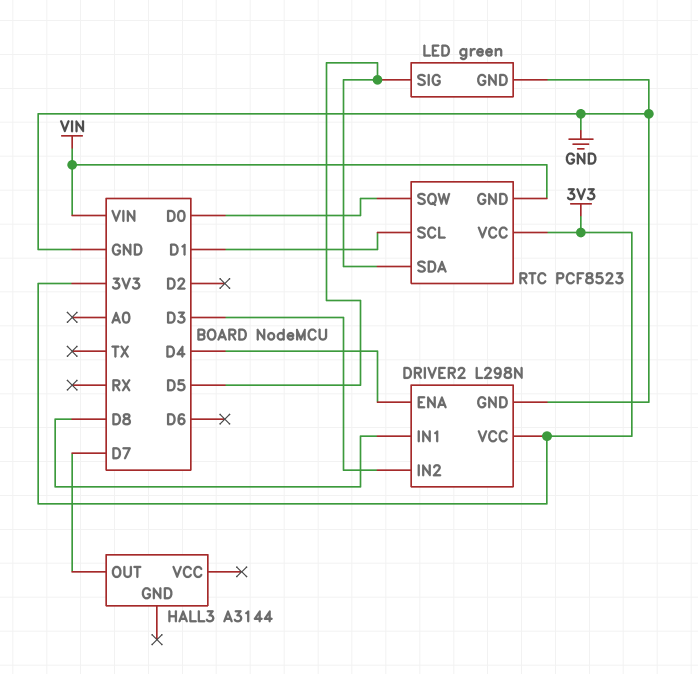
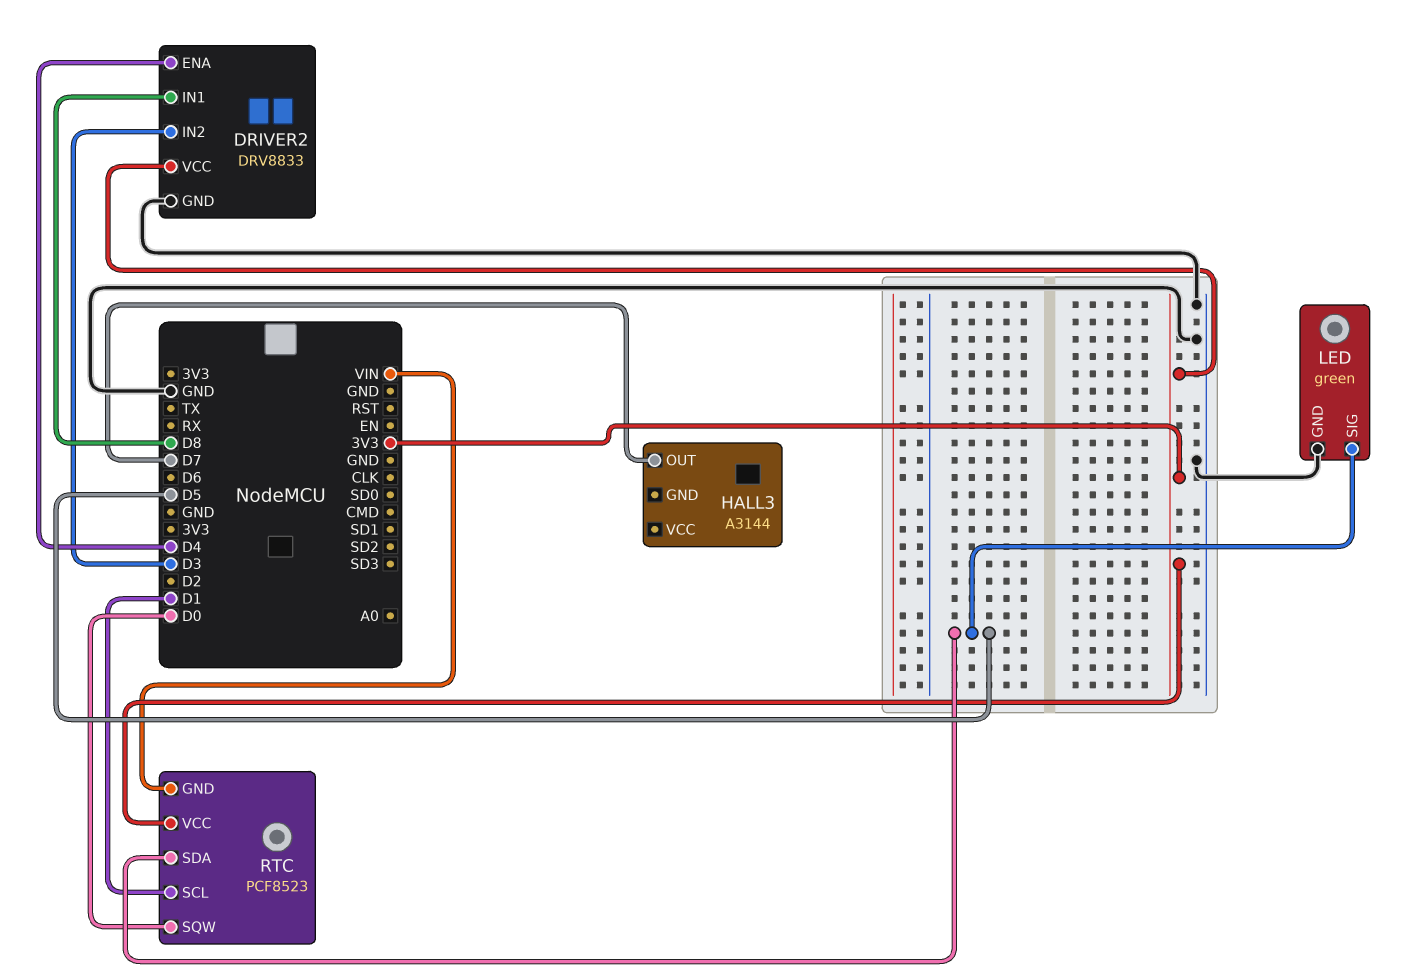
DRIVER2: L298N -> DRV8833

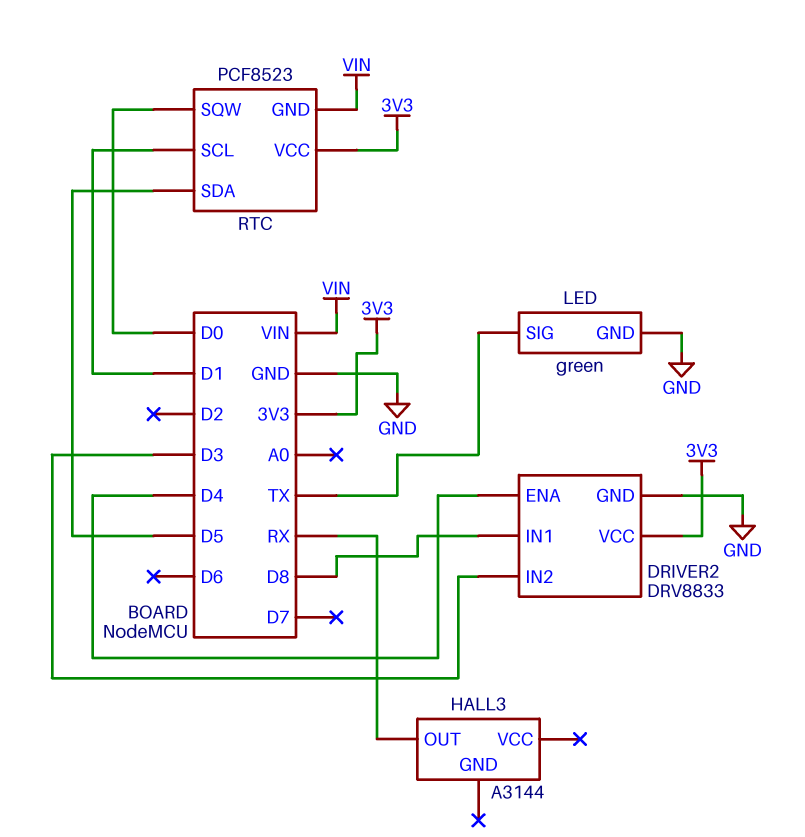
HALL3 pin OUT: D7 -> RX
LED pin SIG: D5 -> TX

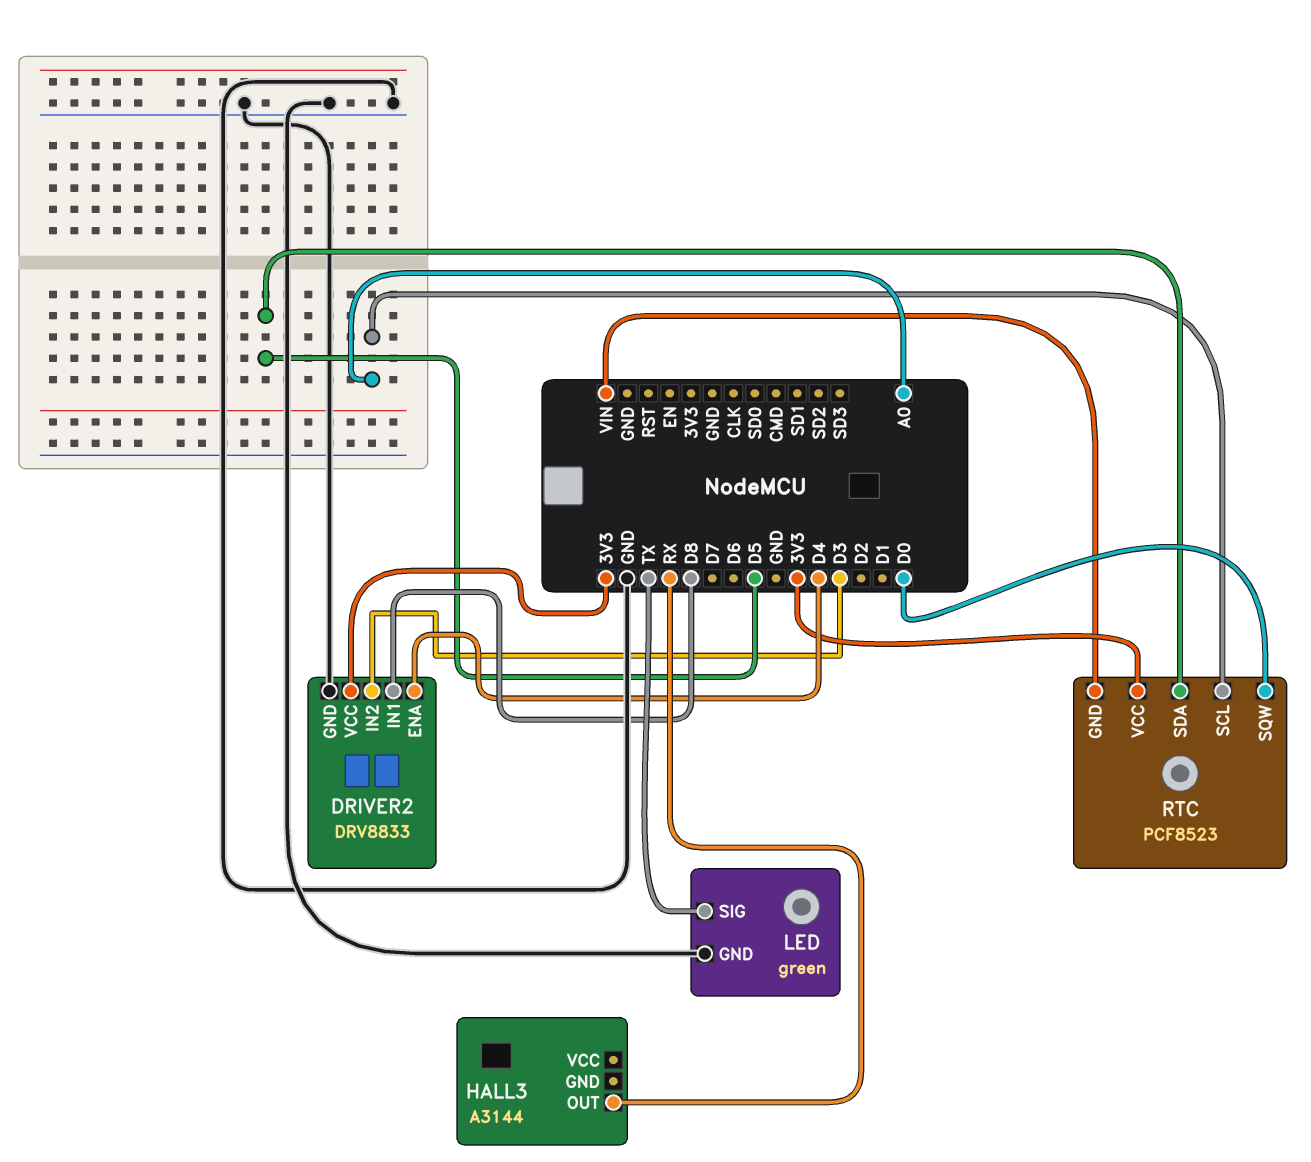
RTC pin SCL: D1 -> A0

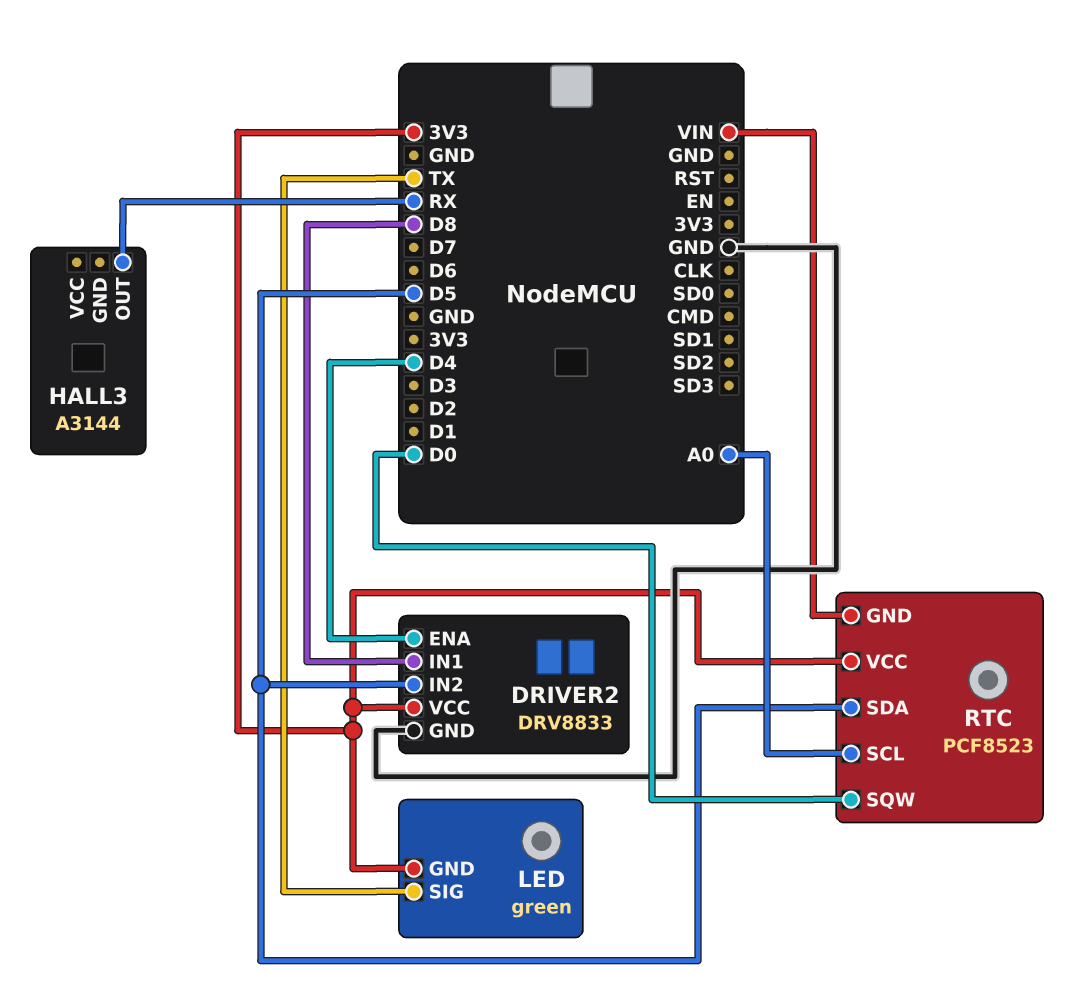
DRIVER2 pin IN2: D3 -> D5
LED pin GND: GND -> 3V3

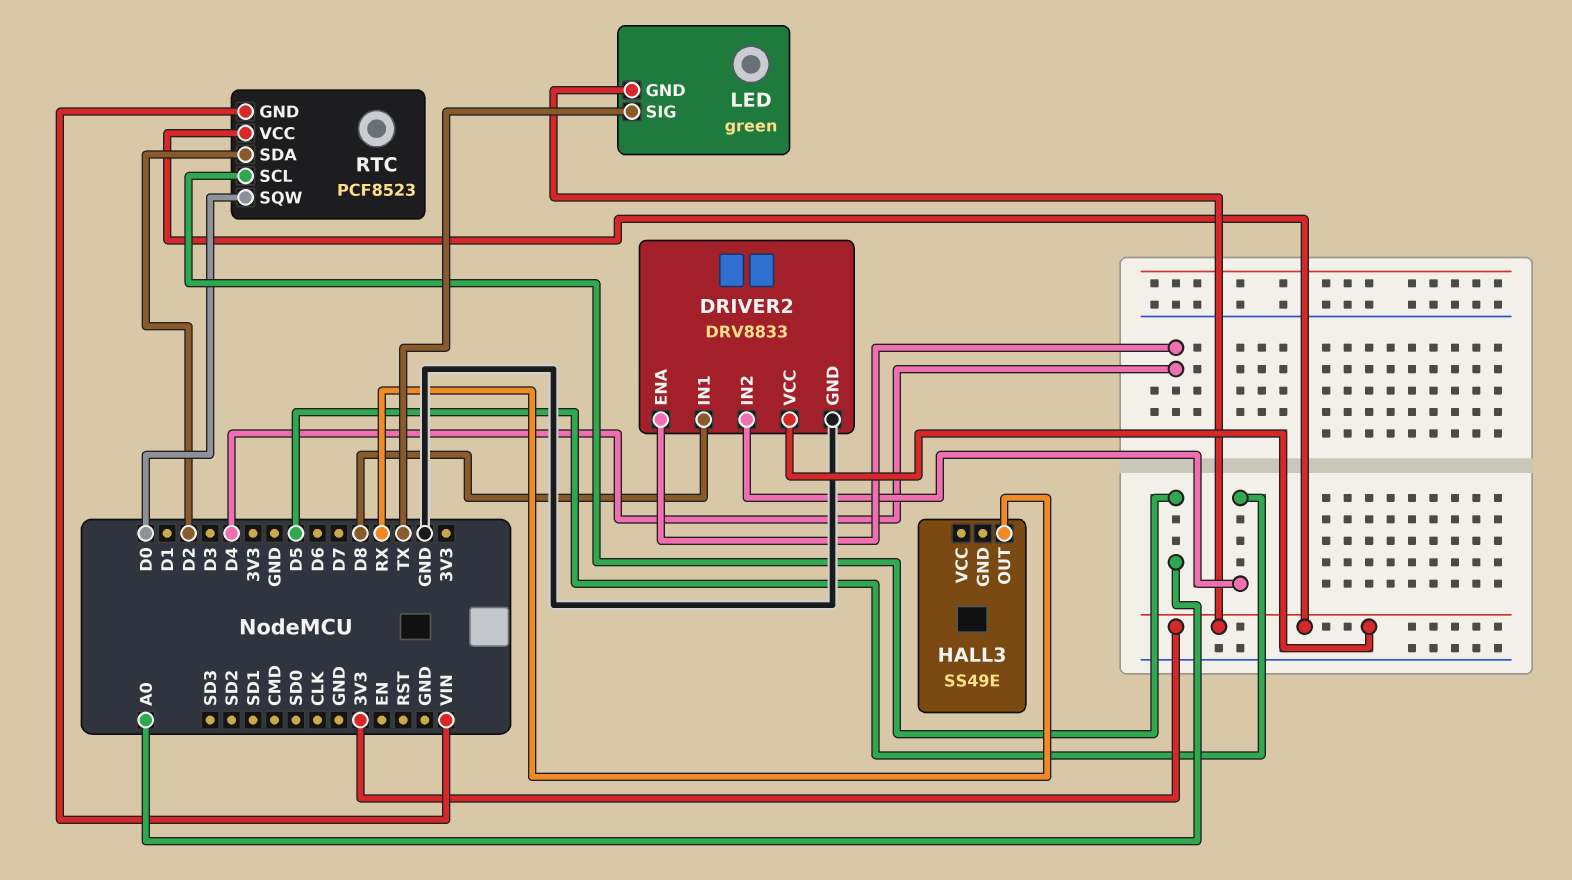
HALL3: A3144 -> SS49E
RTC pin SDA: D5 -> D2

